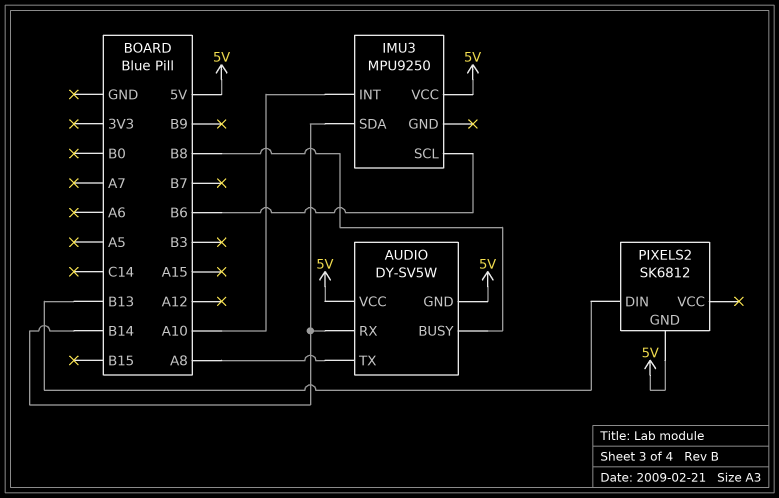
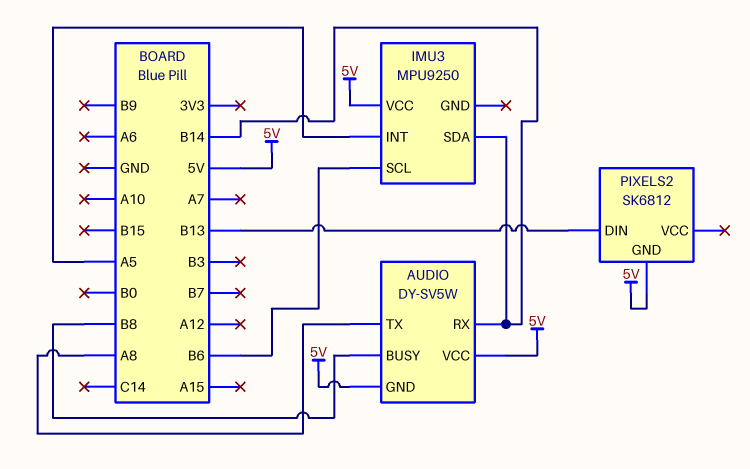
IMU3 pin INT: A10 -> A5

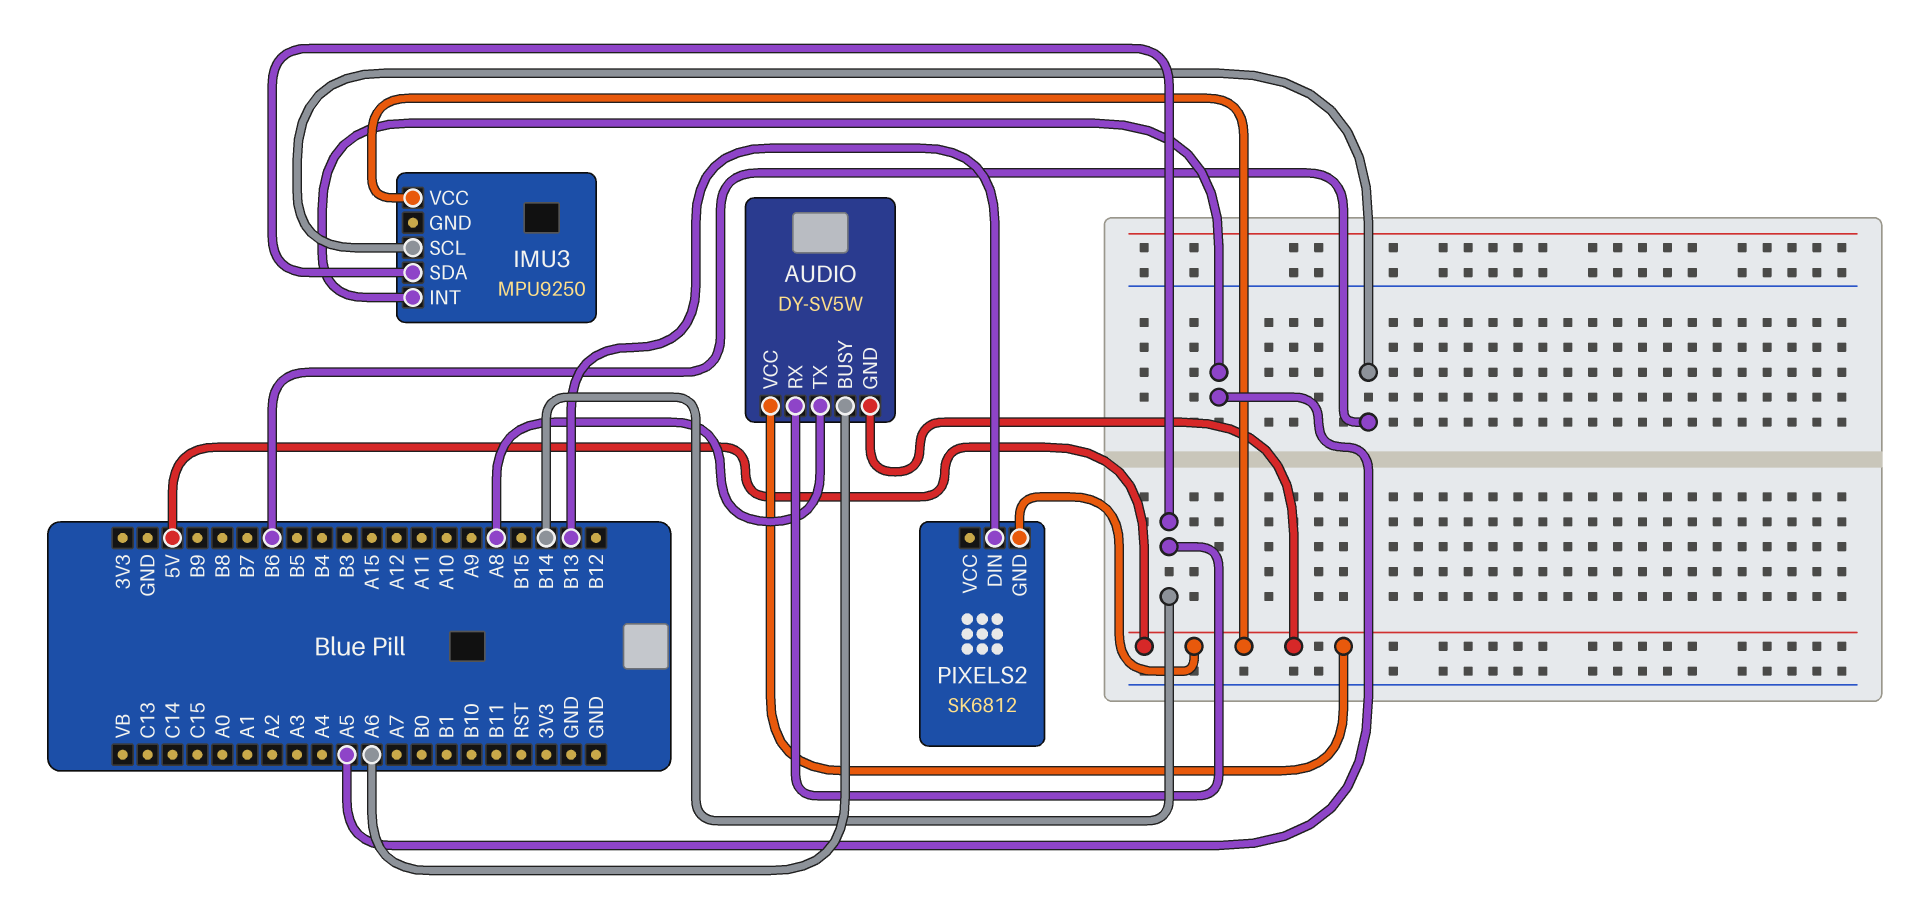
AUDIO pin BUSY: B8 -> A6

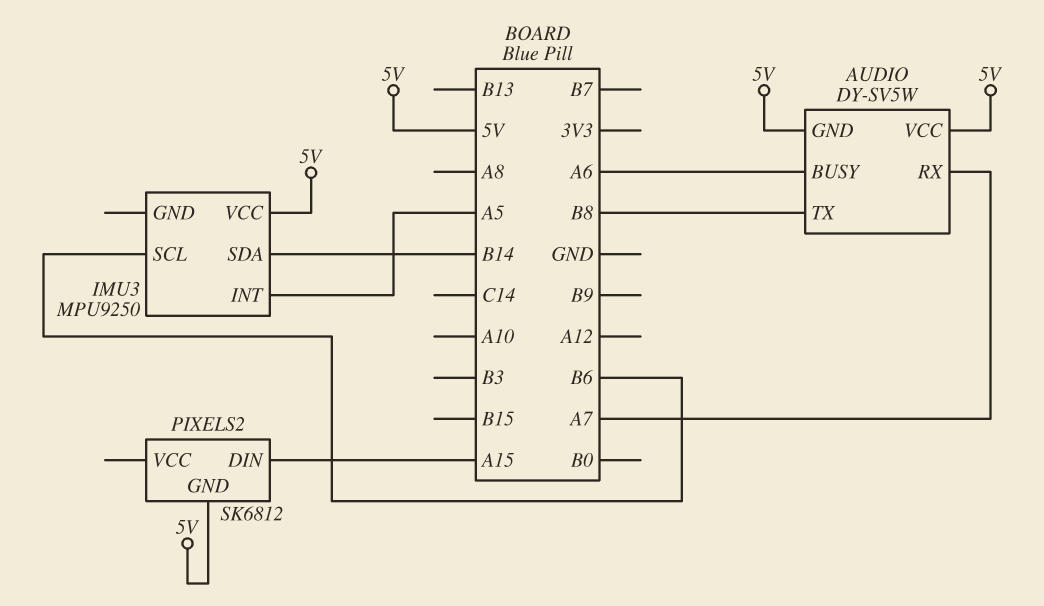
AUDIO pin RX: B14 -> A7
AUDIO pin TX: A8 -> B8
PIXELS2 pin DIN: B13 -> A15

